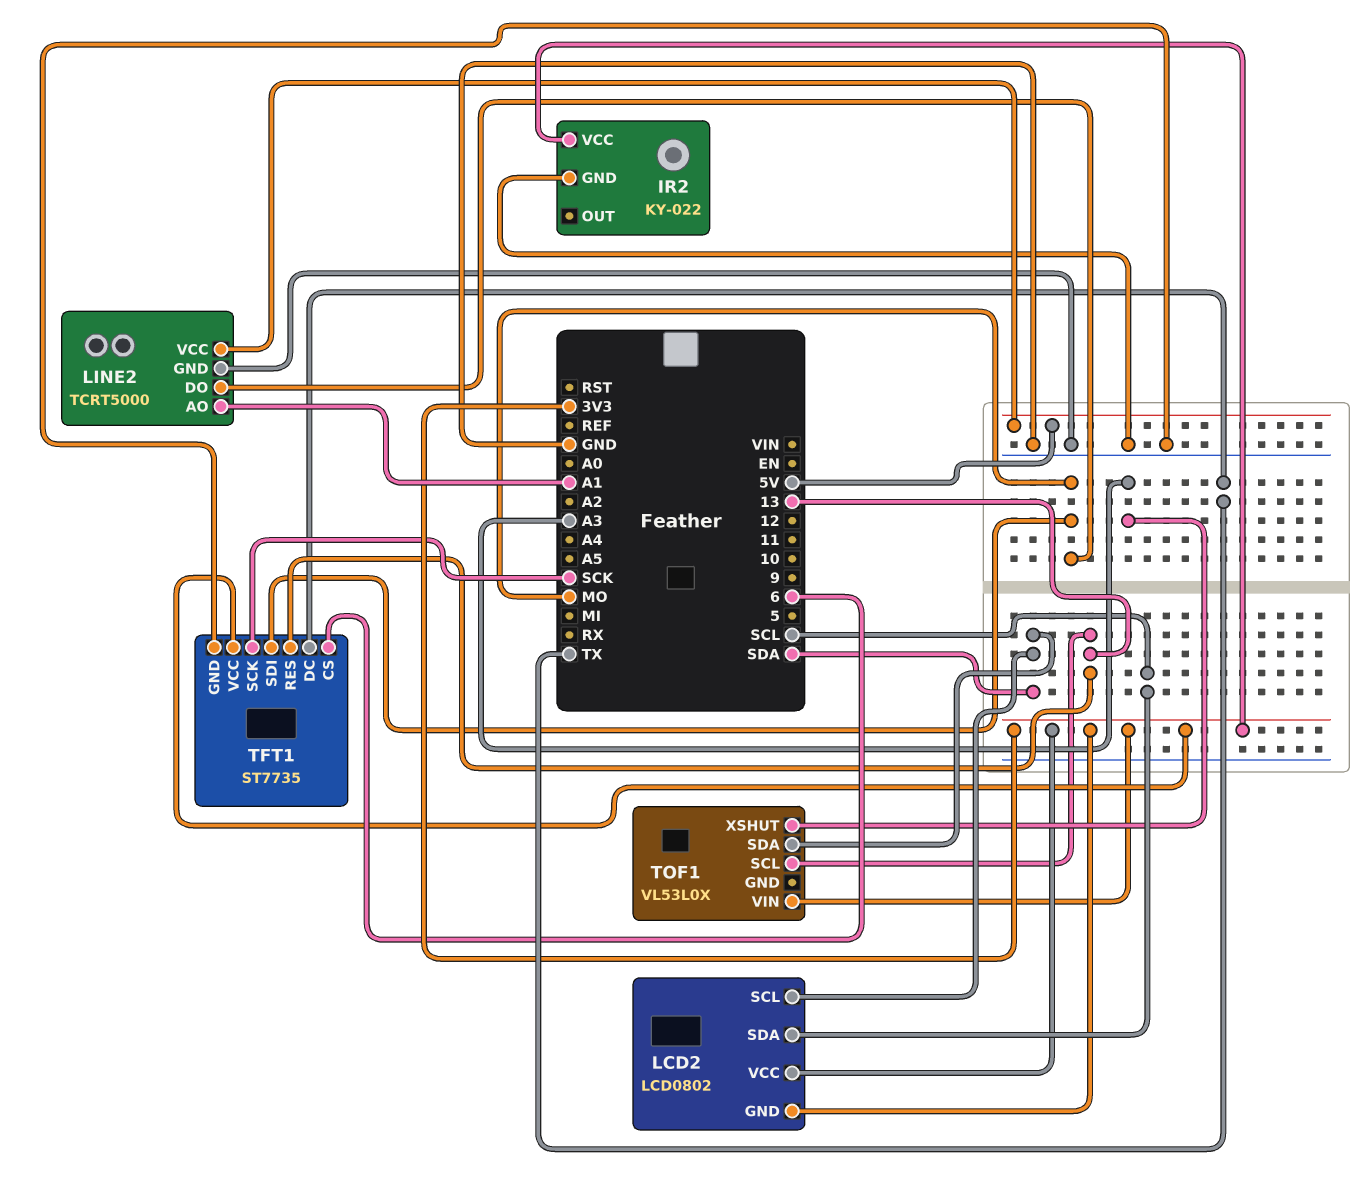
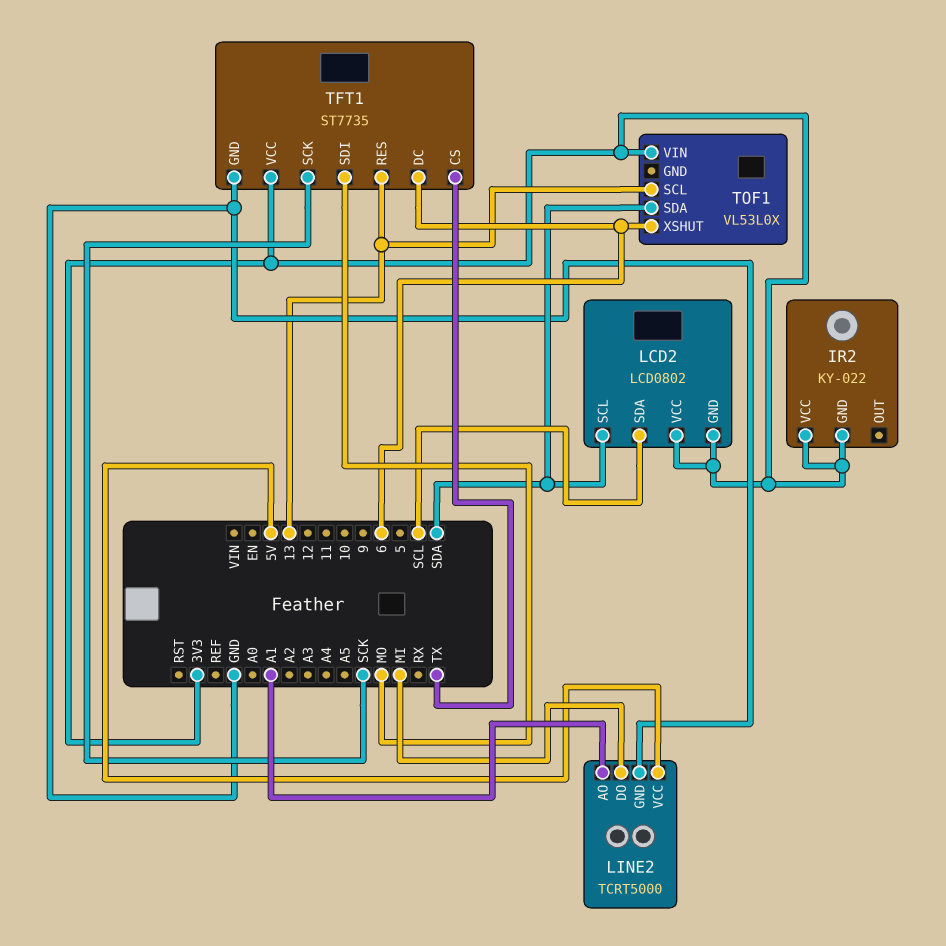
IR2 pin GND: GND -> 3V3
LINE2 pin DO: MO -> MI
TFT1 pin CS: 6 -> TX
TFT1 pin DC: TX -> 6
TOF1 pin XSHUT: A3 -> 6

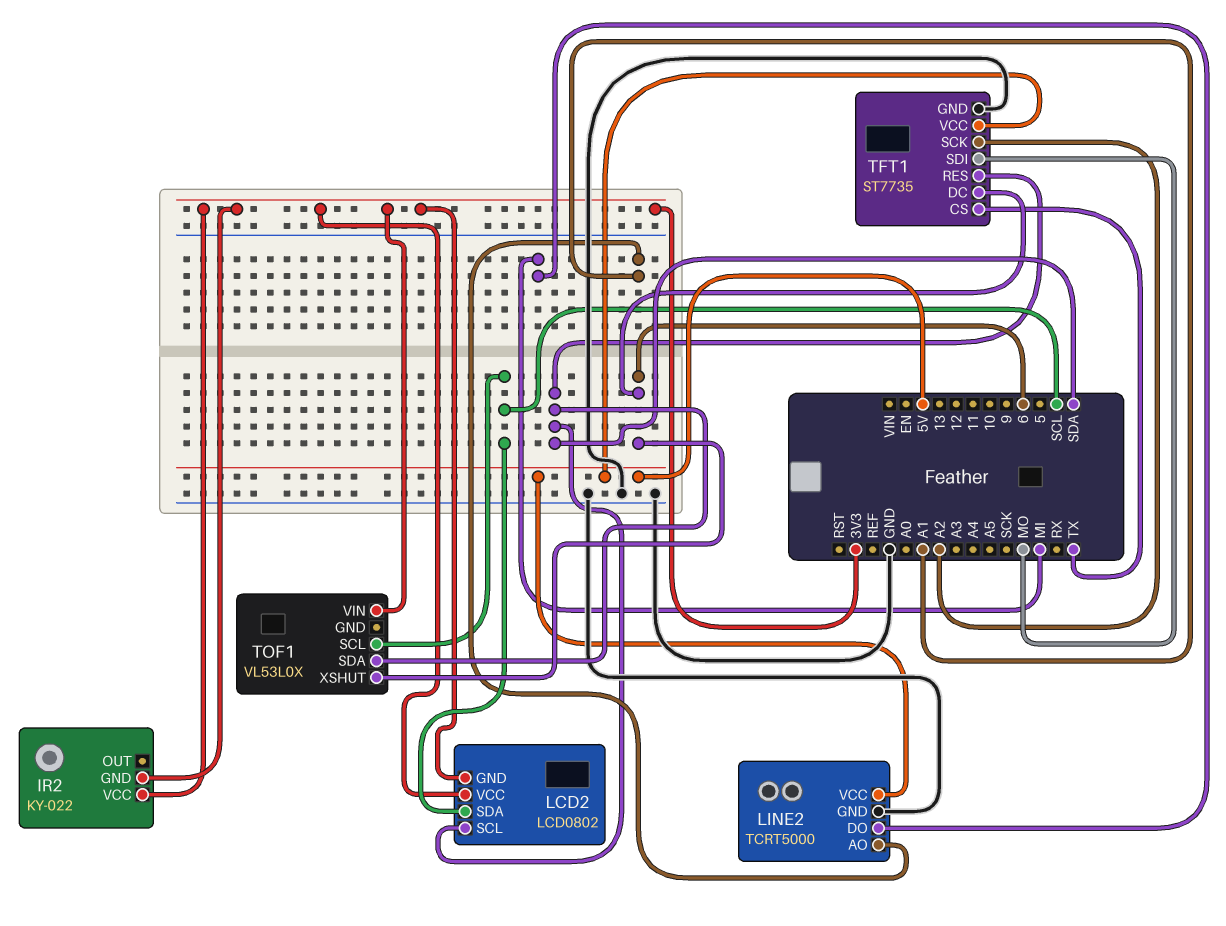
TFT1 pin RES: 13 -> SDA
TFT1 pin SCK: SCK -> A2
TFT1 pin VCC: 3V3 -> 5V
TOF1 pin SCL: 13 -> SCL

